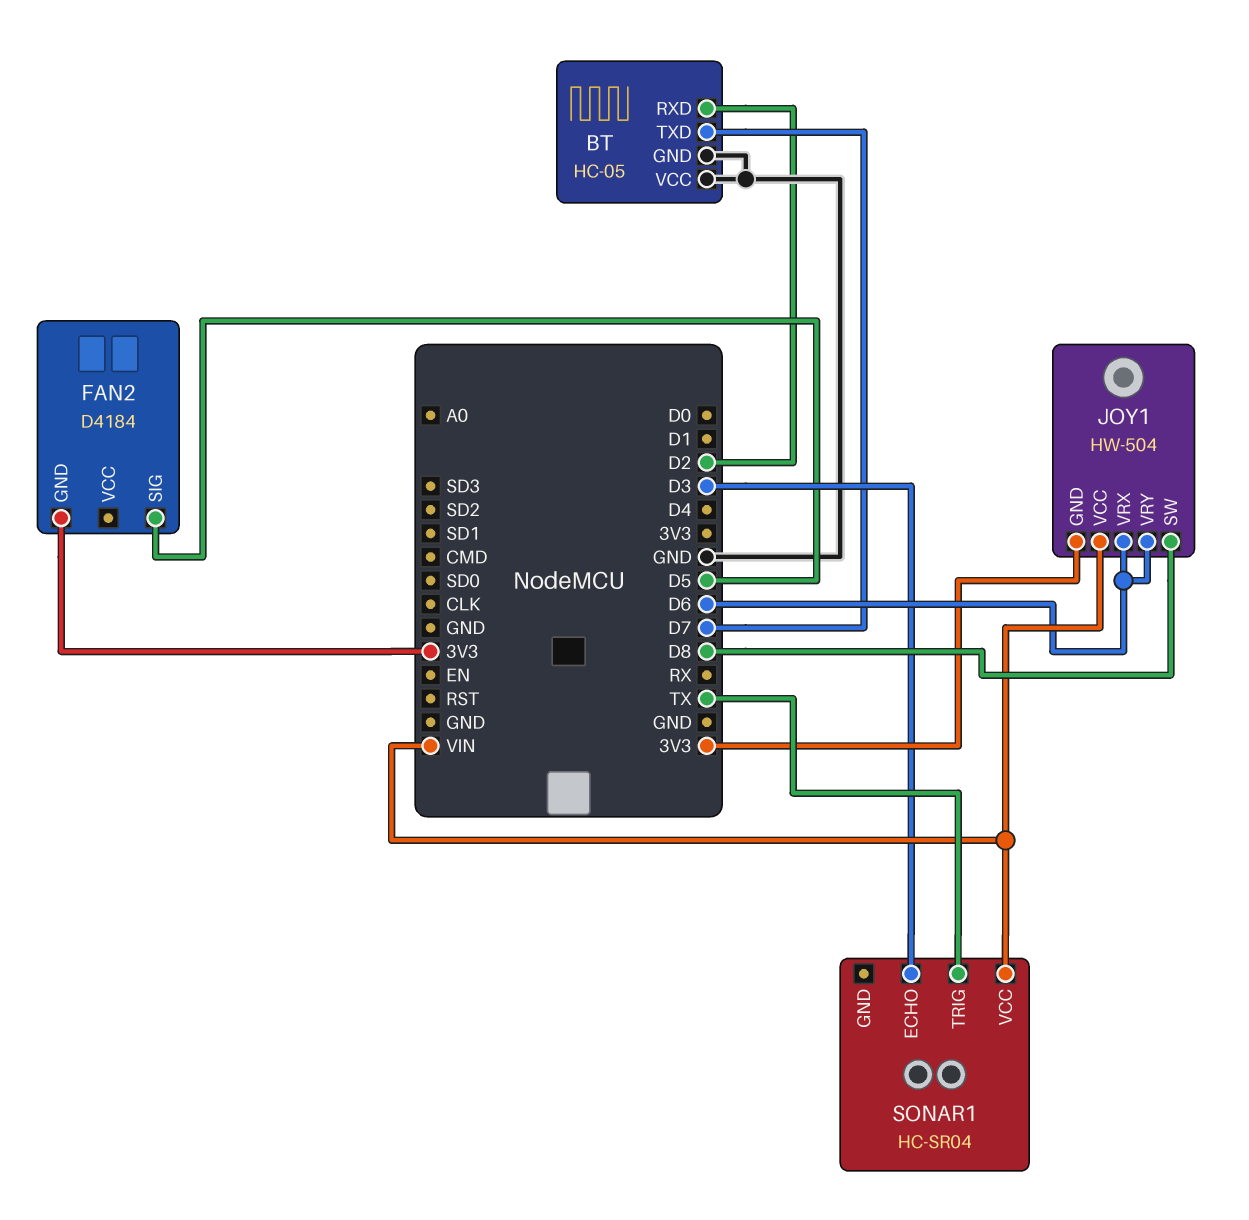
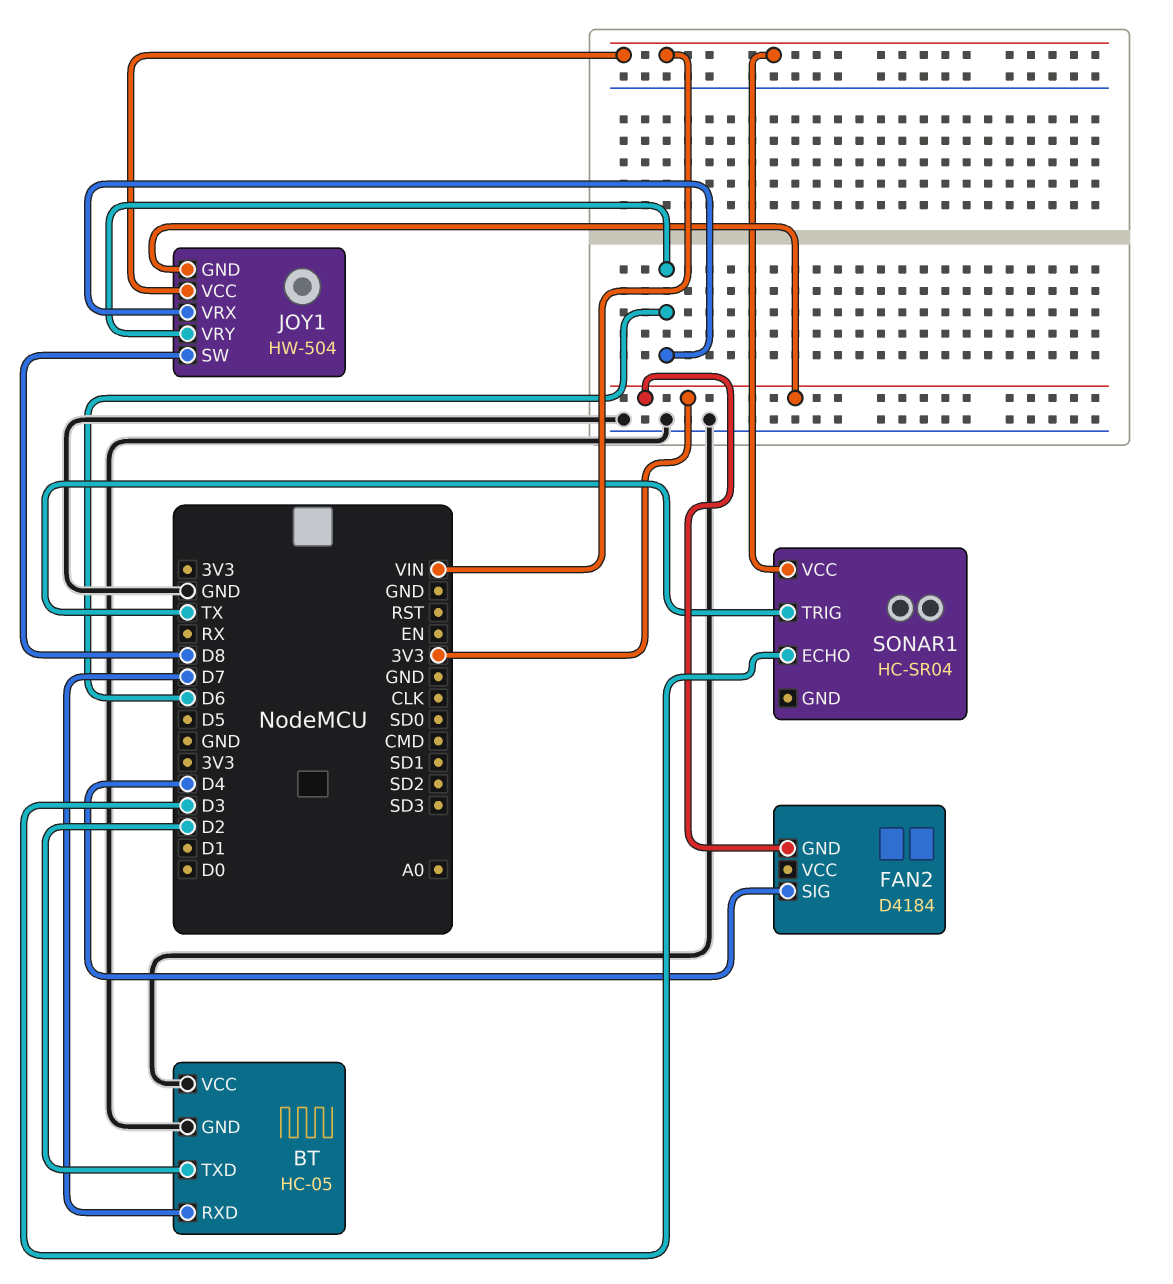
BT pin RXD: D2 -> D7
BT pin TXD: D7 -> D2
FAN2 pin SIG: D5 -> D4

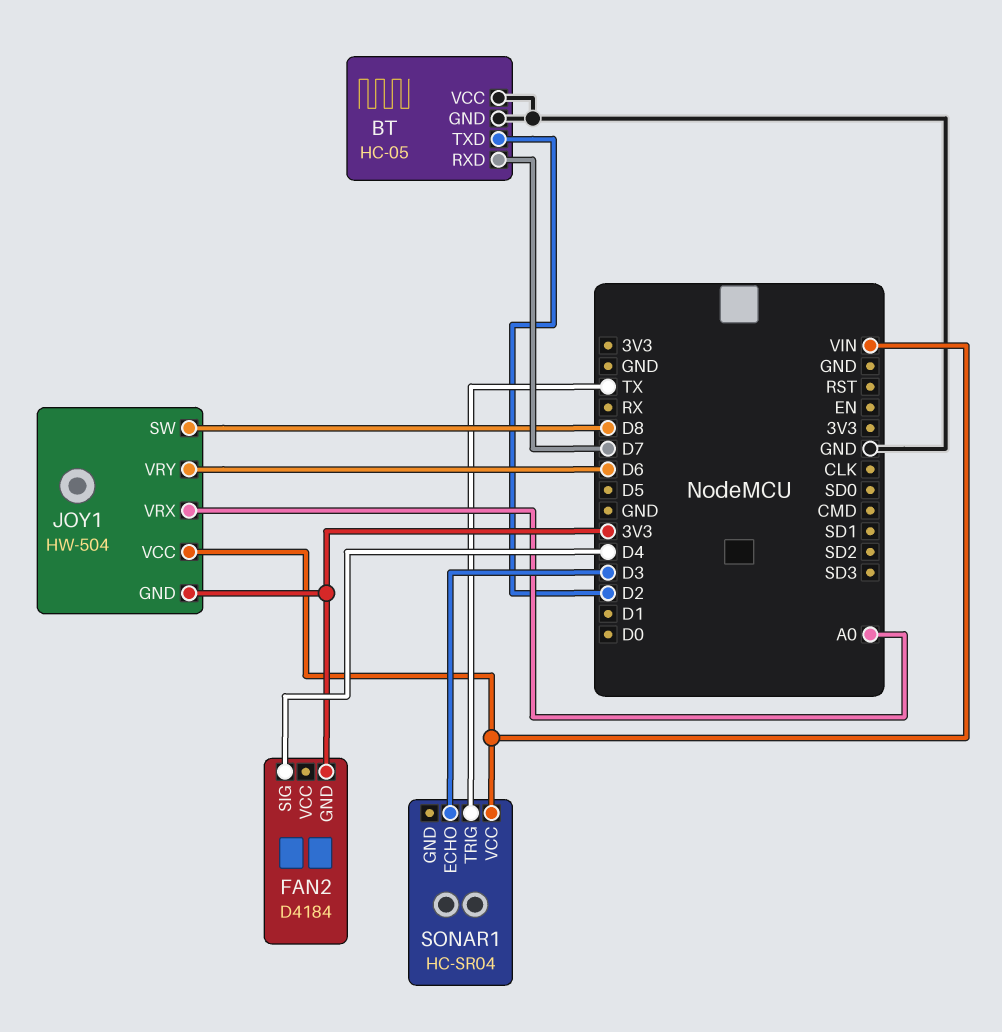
JOY1 pin VRX: D6 -> A0

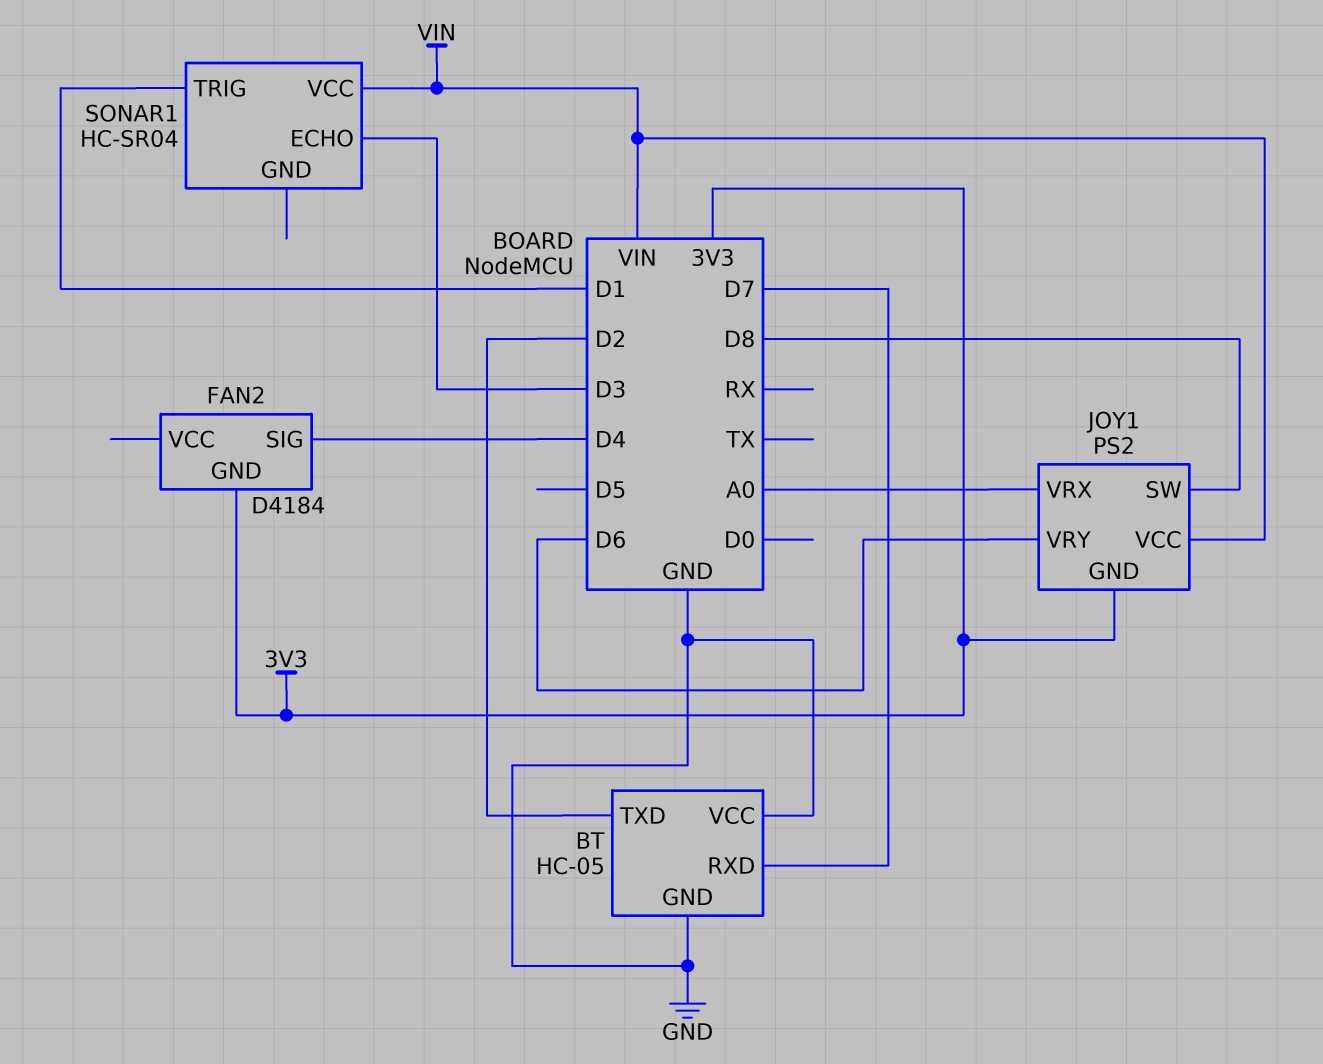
JOY1: HW-504 -> PS2
SONAR1 pin TRIG: TX -> D1

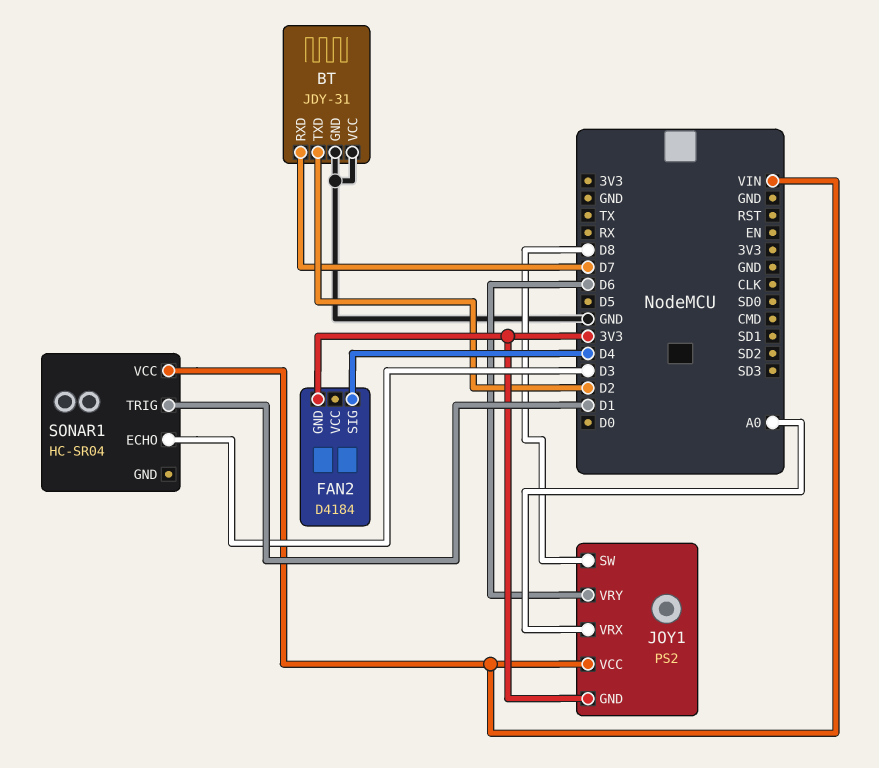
BT: HC-05 -> JDY-31

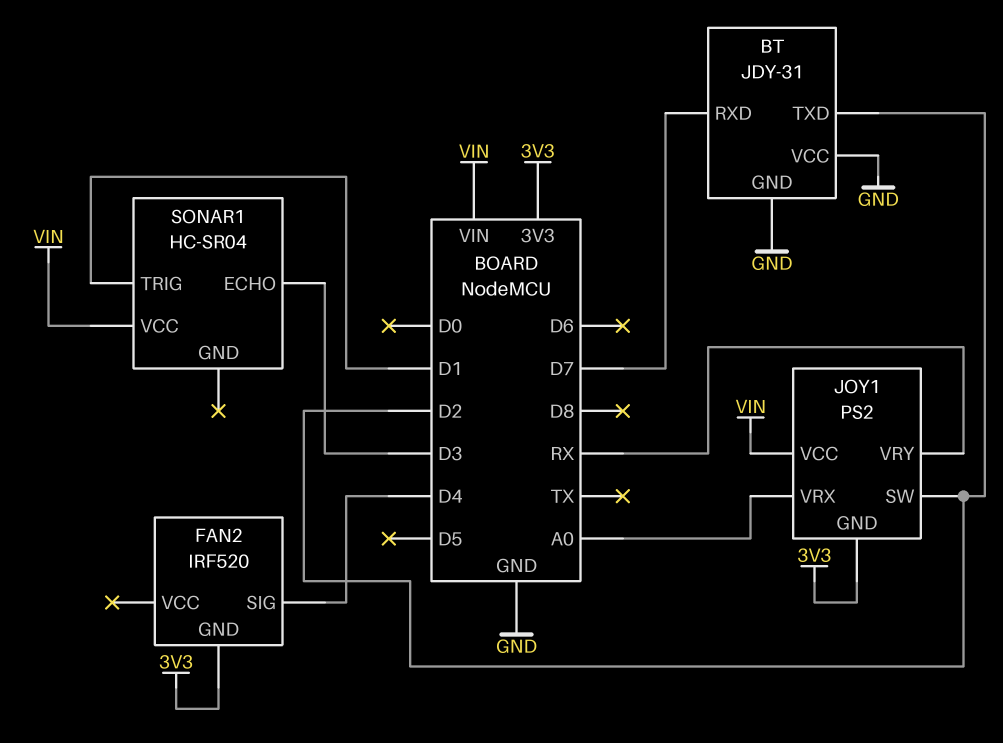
FAN2: D4184 -> IRF520
JOY1 pin SW: D8 -> D2
JOY1 pin VRY: D6 -> RX

